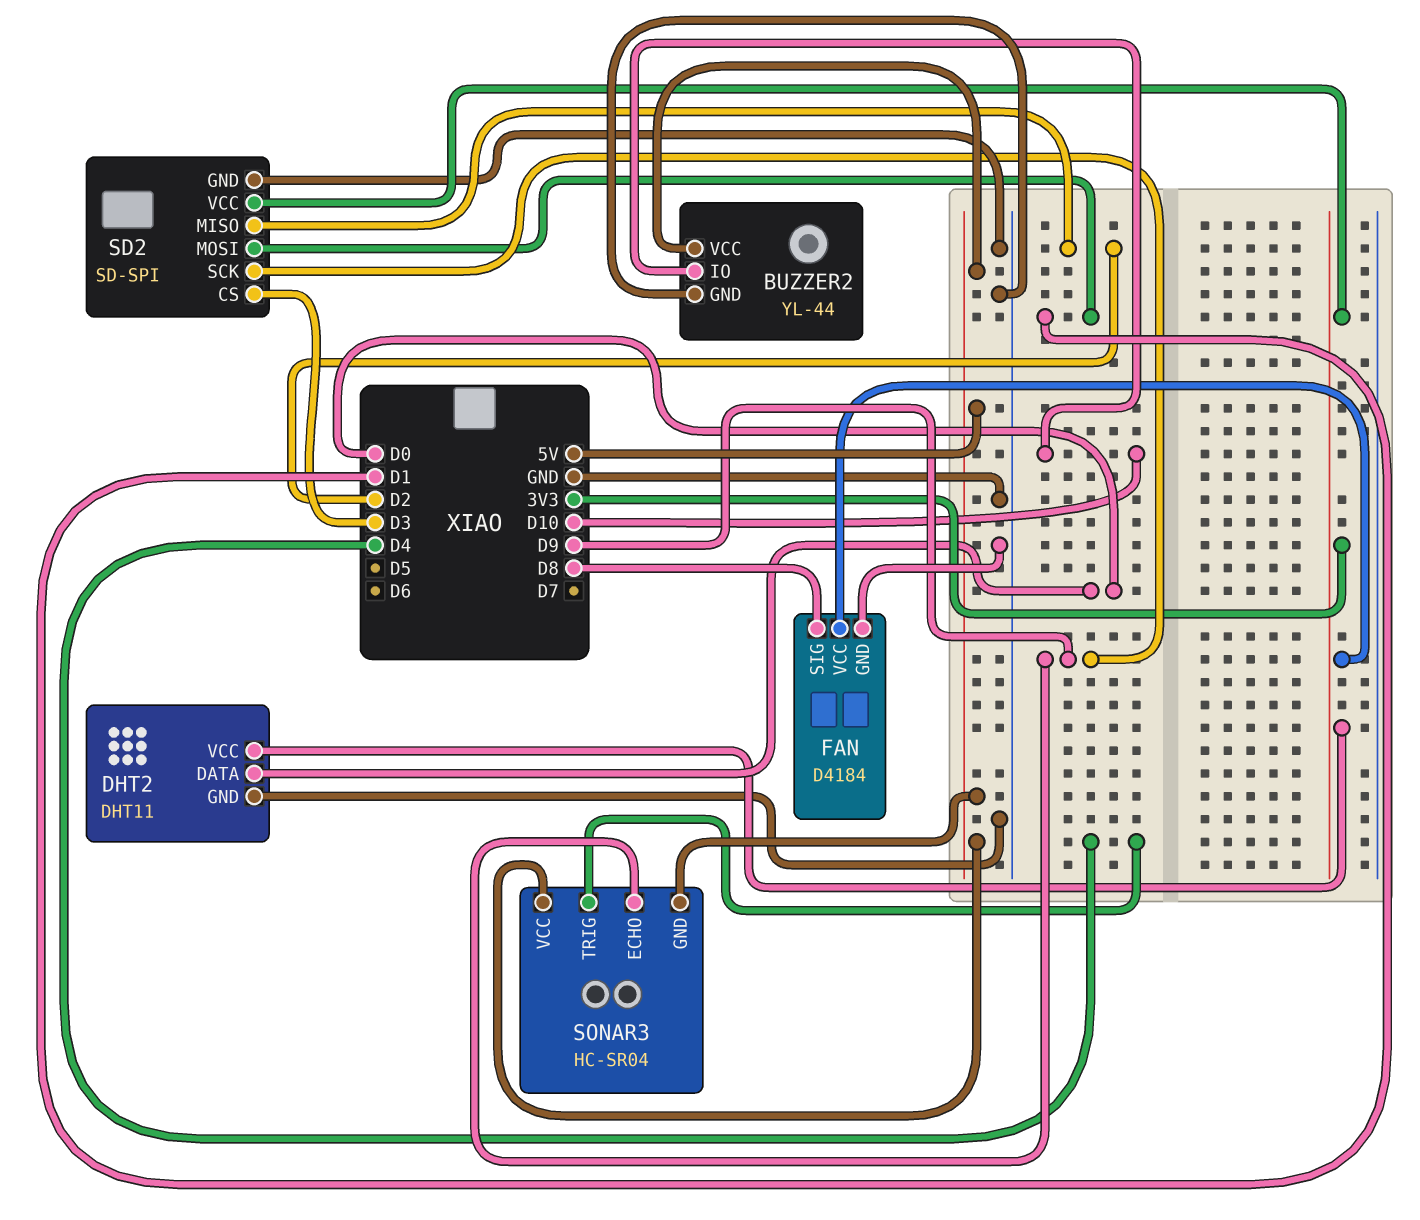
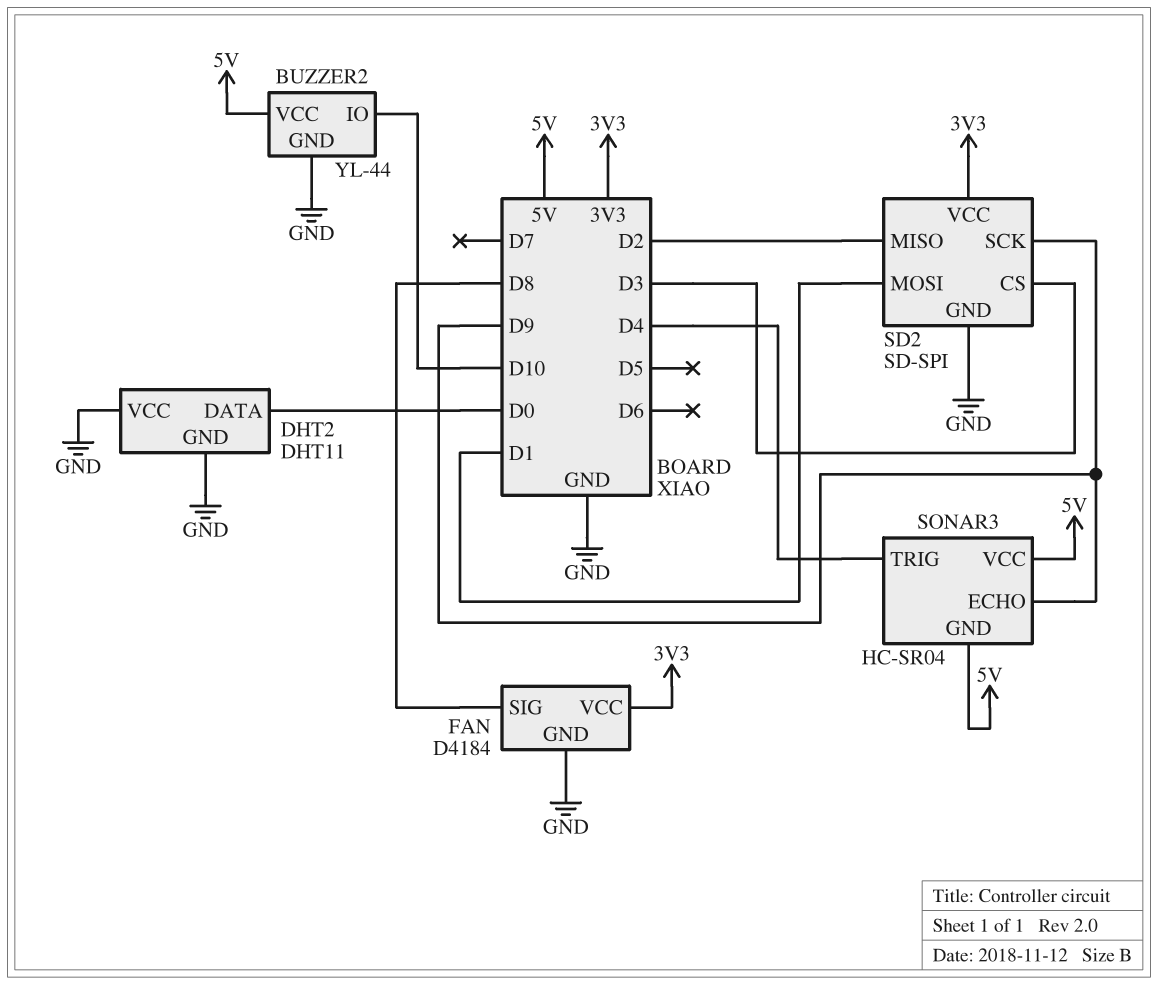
DHT2 pin VCC: 3V3 -> GND

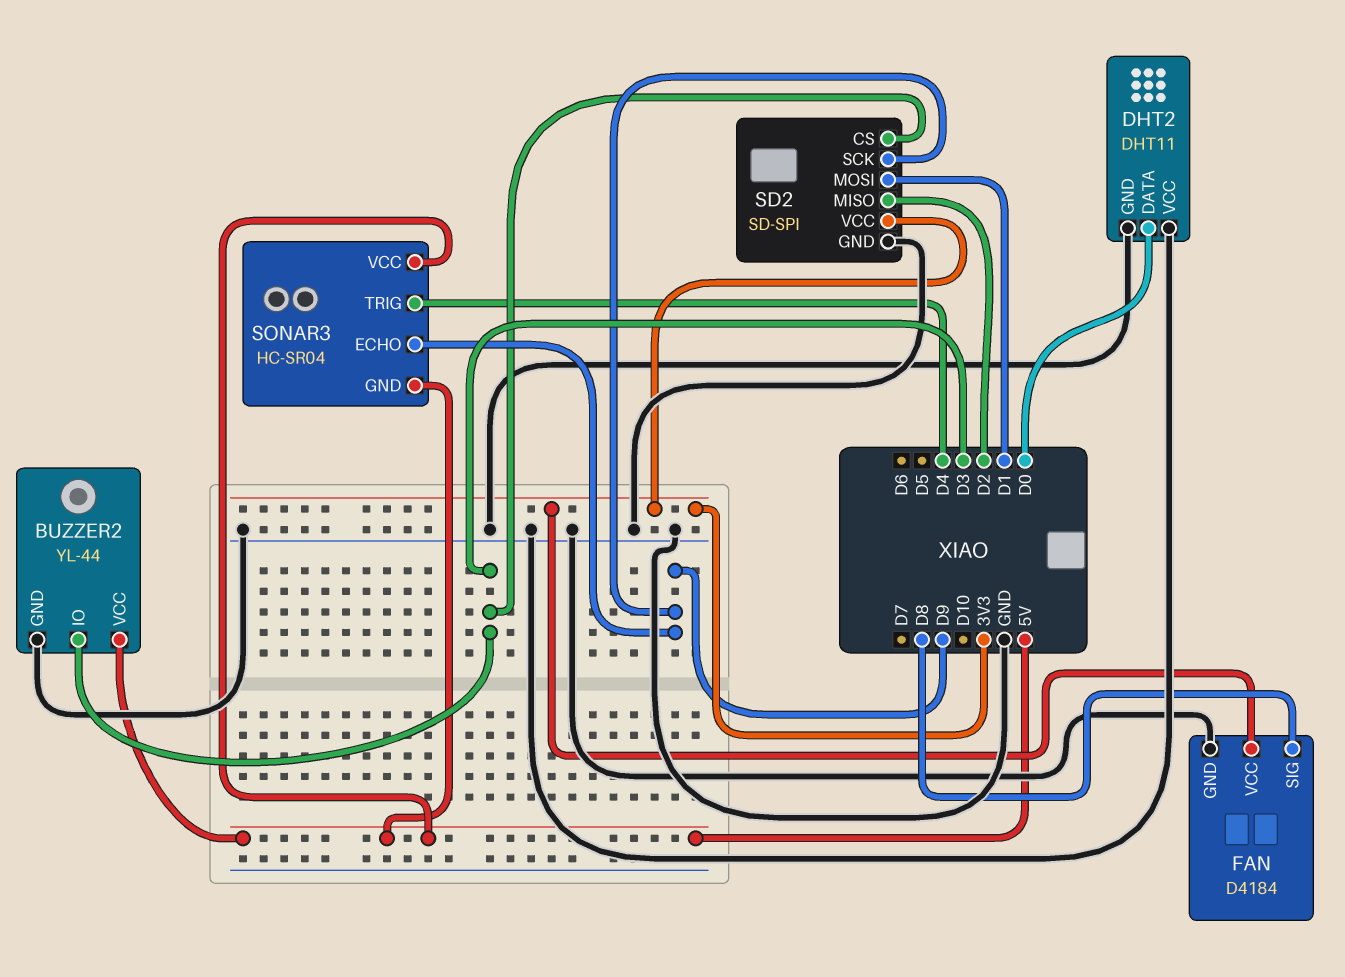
BUZZER2 pin IO: D10 -> D3

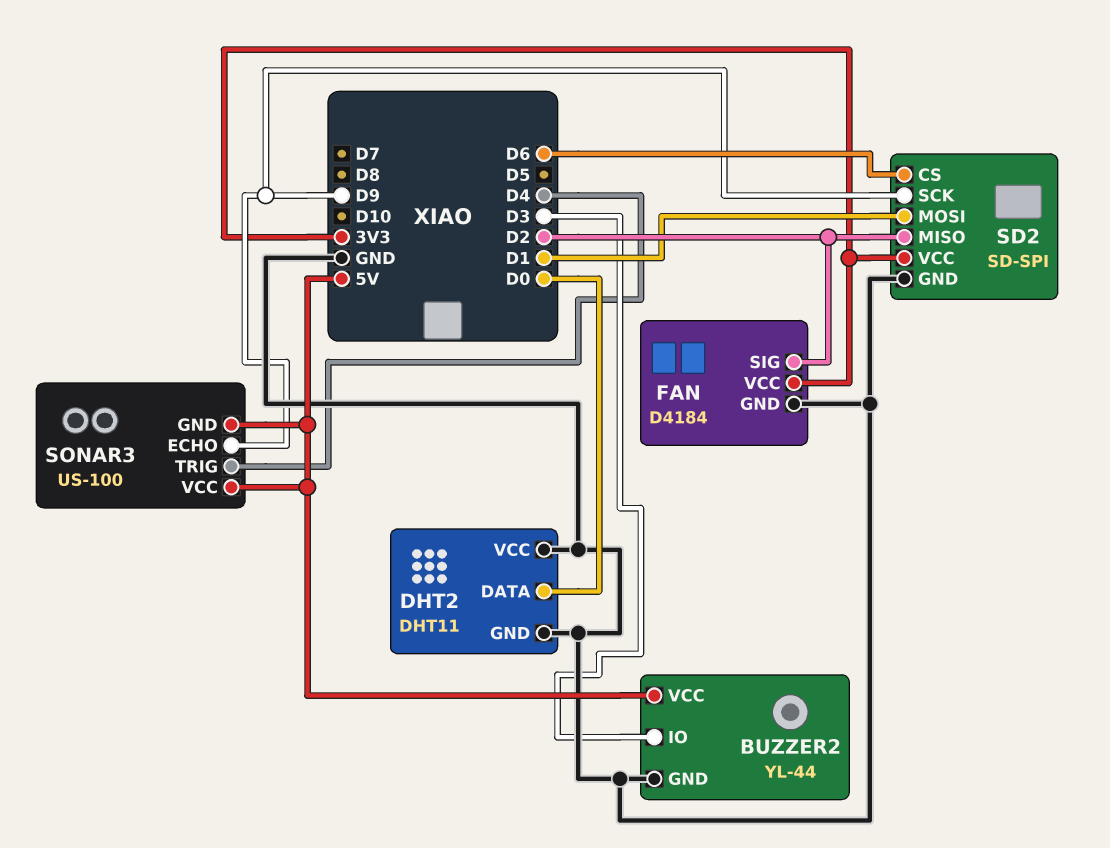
FAN pin SIG: D8 -> D2
SD2 pin CS: D3 -> D6
SONAR3: HC-SR04 -> US-100

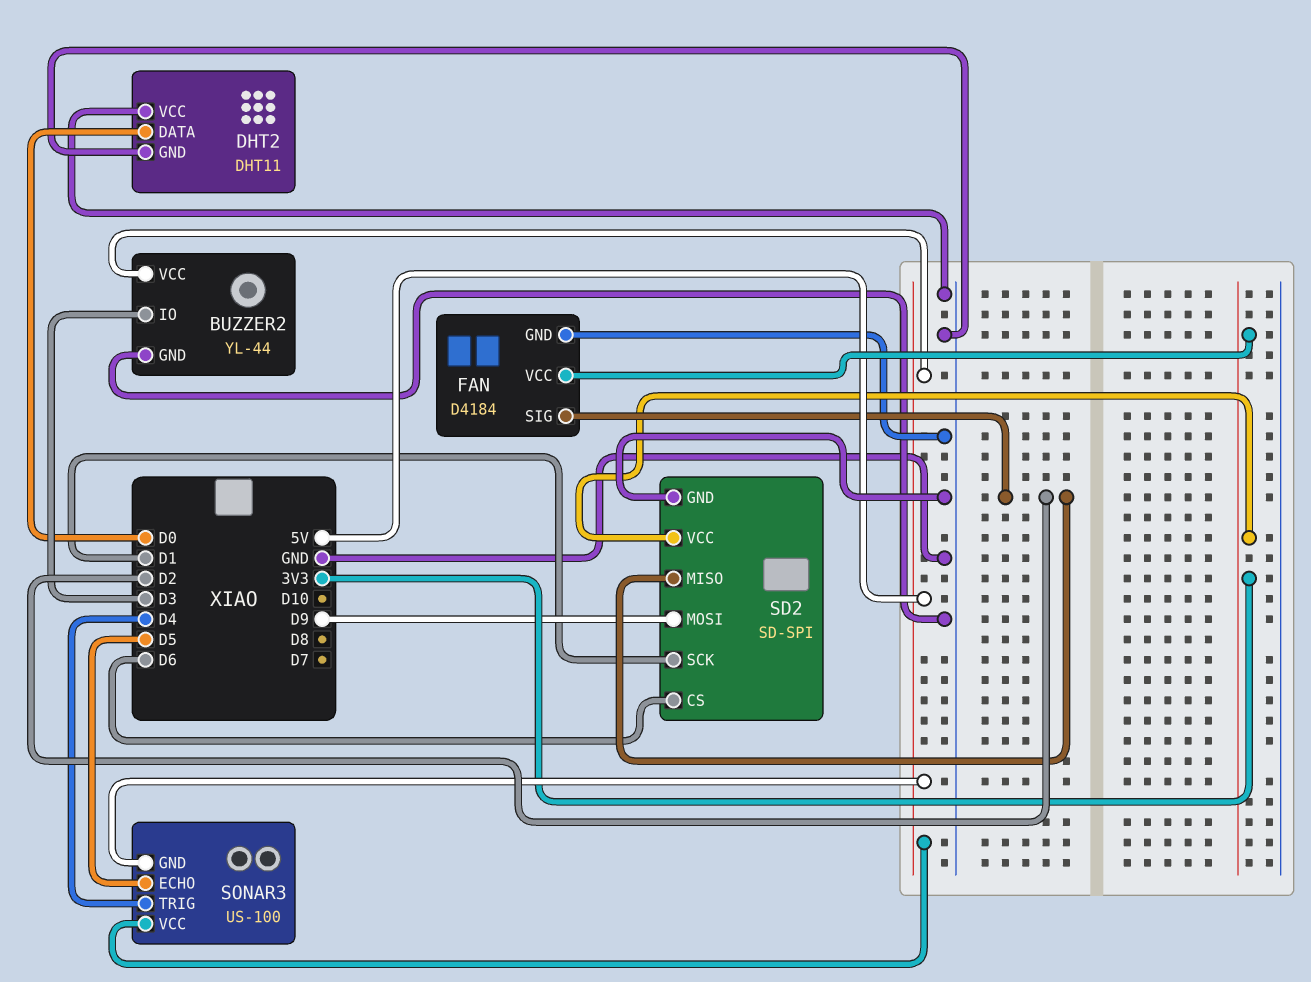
SD2 pin MOSI: D1 -> D9
SD2 pin SCK: D9 -> D1
SONAR3 pin ECHO: D9 -> D5

